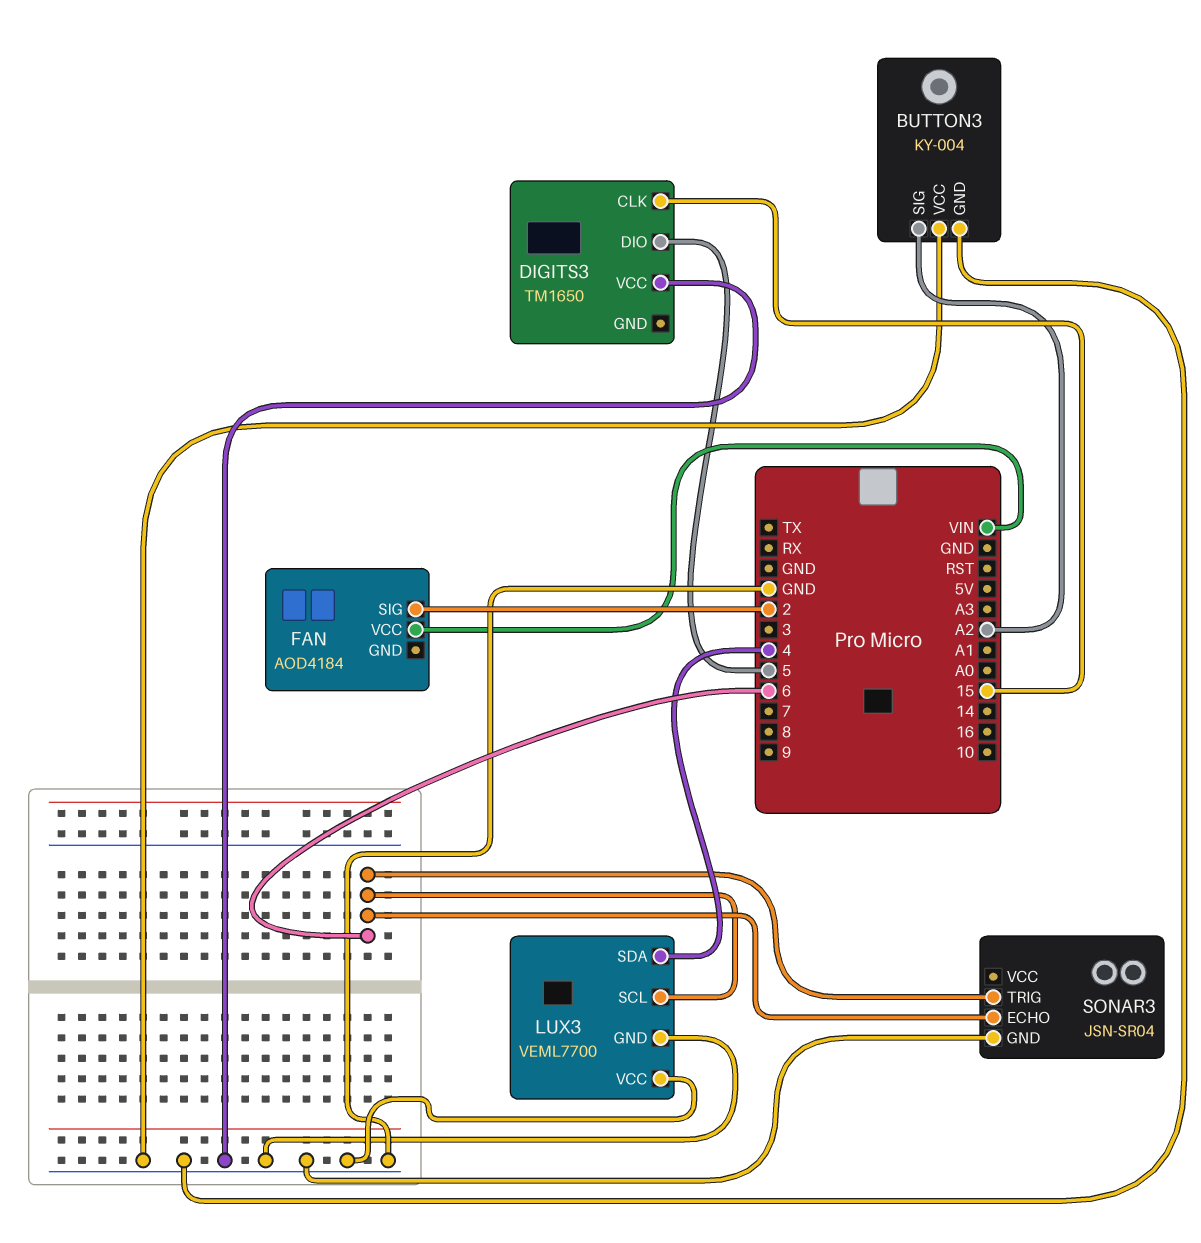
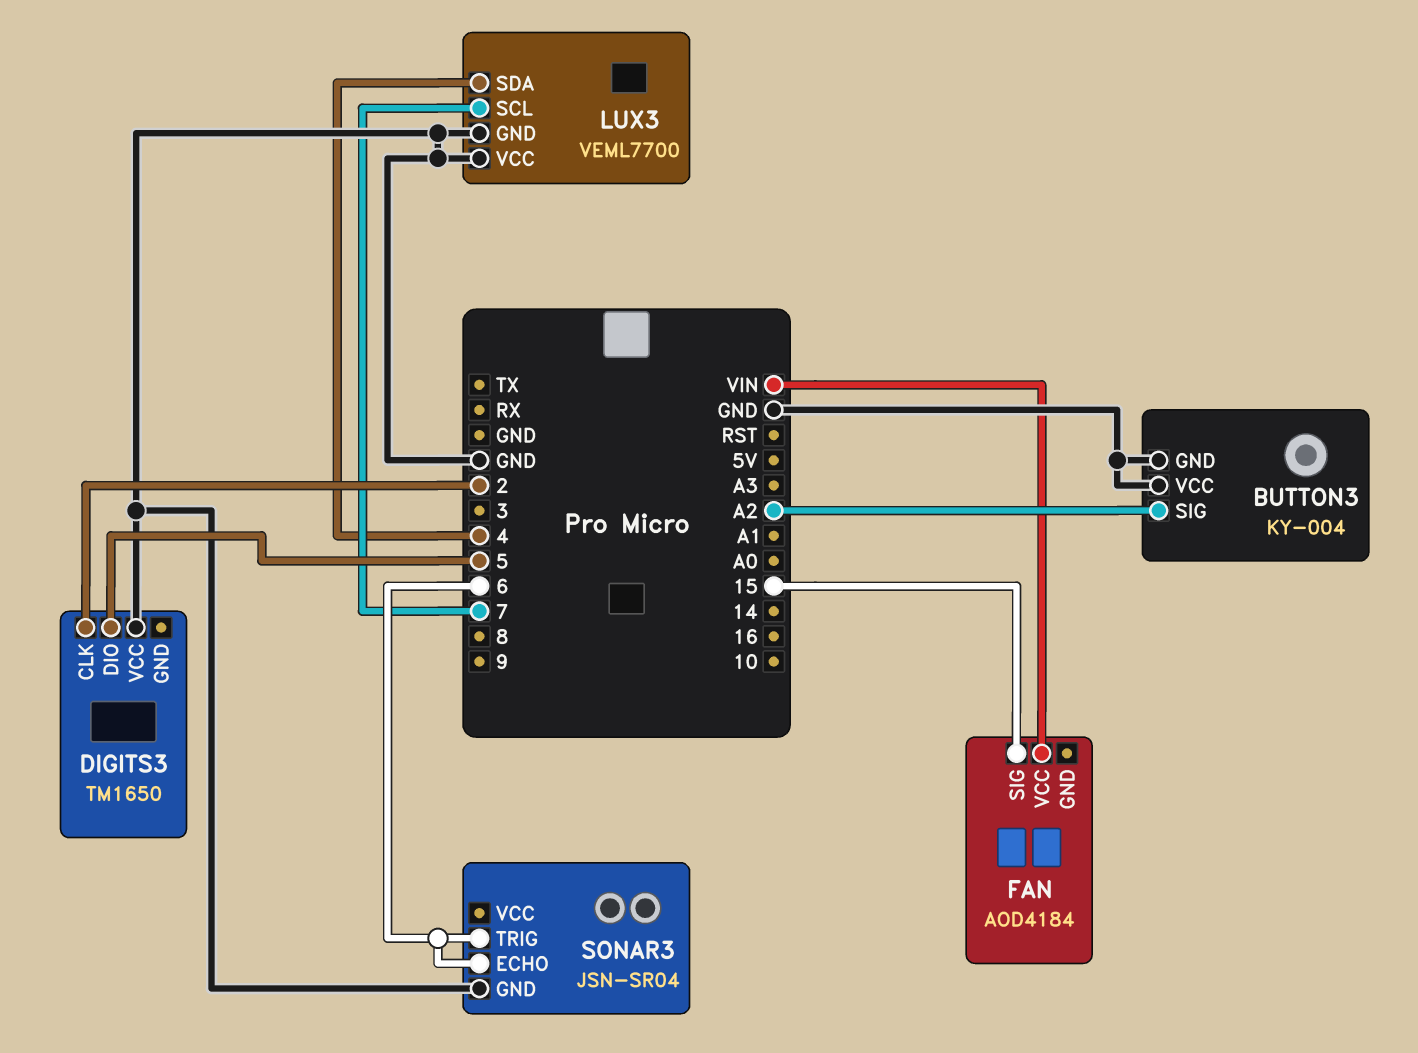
DIGITS3 pin CLK: 15 -> 2
FAN pin SIG: 2 -> 15
LUX3 pin SCL: 6 -> 7

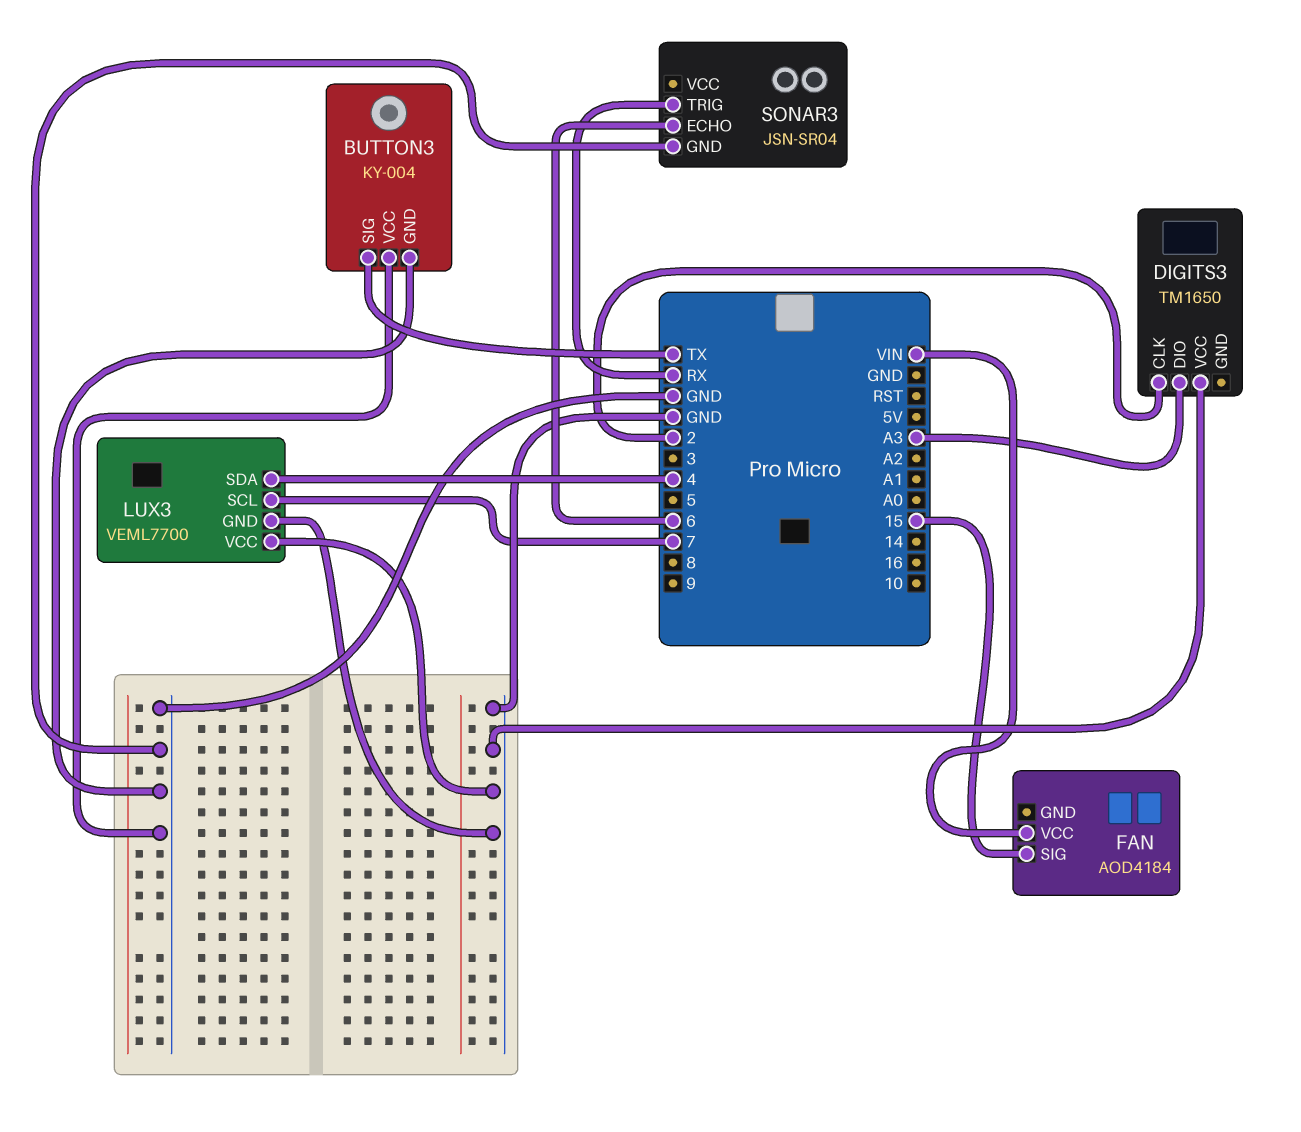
BUTTON3 pin SIG: A2 -> TX
DIGITS3 pin DIO: 5 -> A3
SONAR3 pin TRIG: 6 -> RX

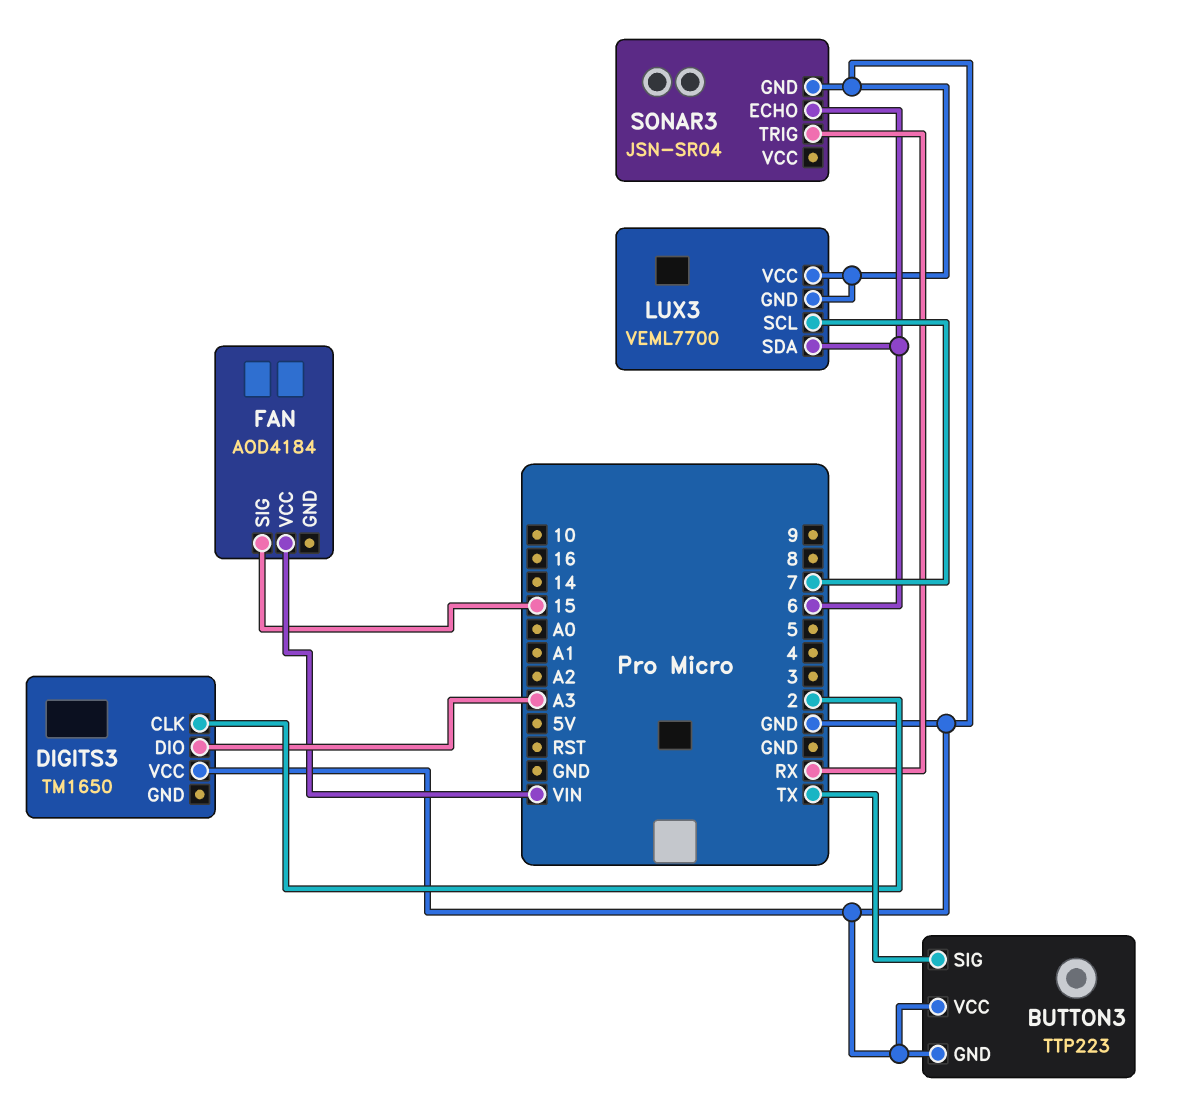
BUTTON3: KY-004 -> TTP223
LUX3 pin SDA: 4 -> 6

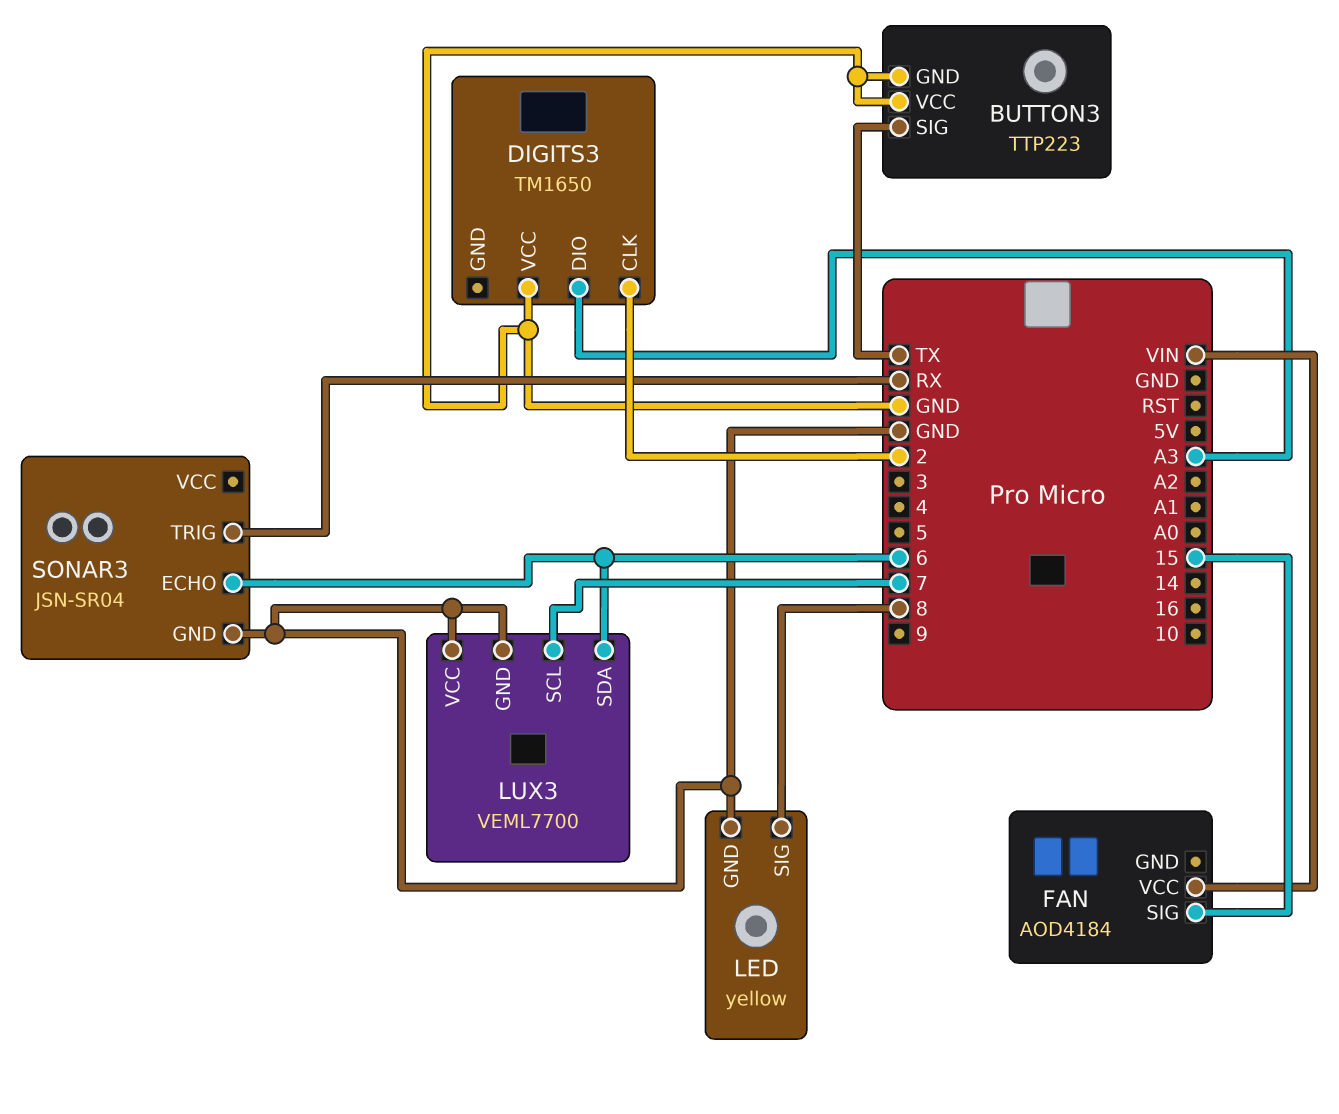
LED: none -> yellow
LED pin GND: none -> GND
LED pin SIG: none -> 8

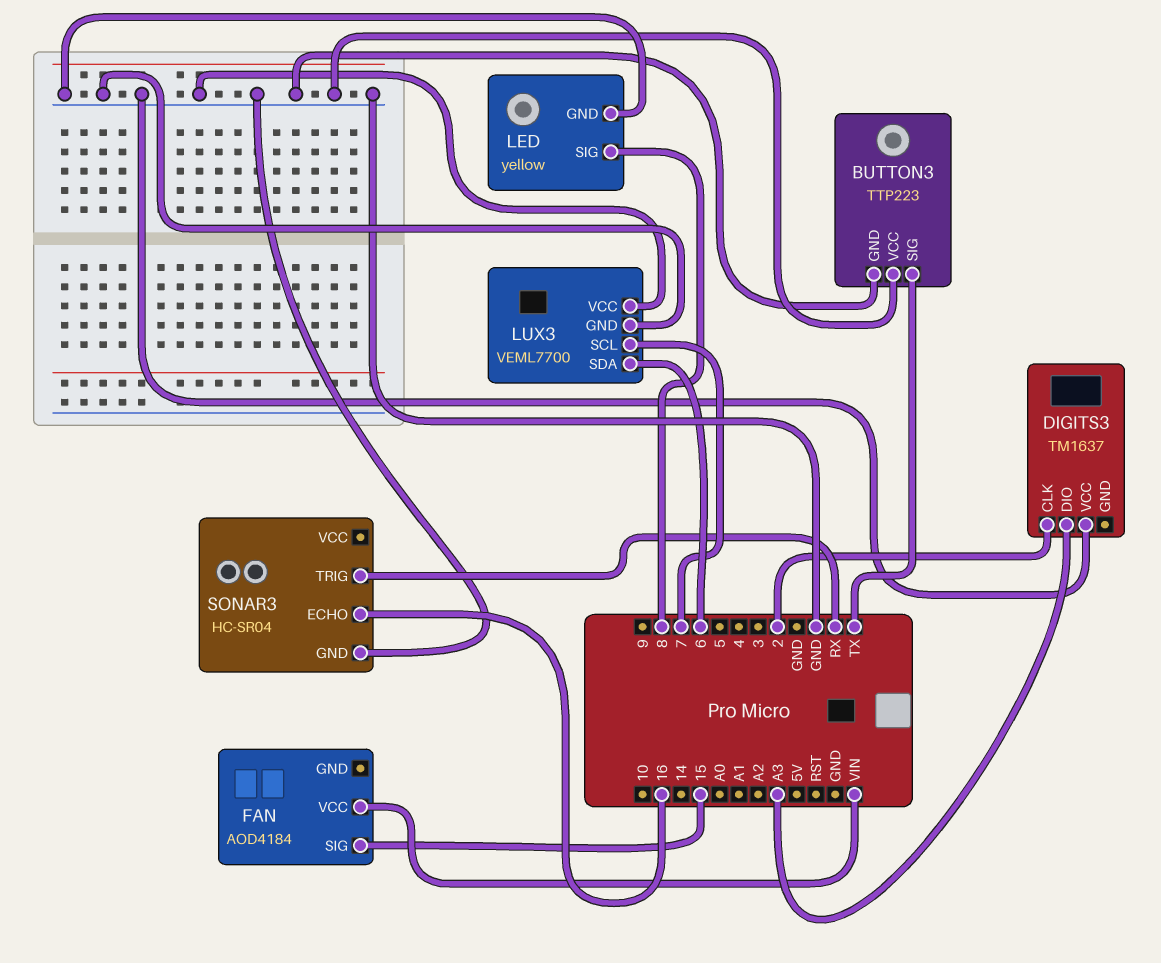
DIGITS3: TM1650 -> TM1637
SONAR3: JSN-SR04 -> HC-SR04
SONAR3 pin ECHO: 6 -> 16

